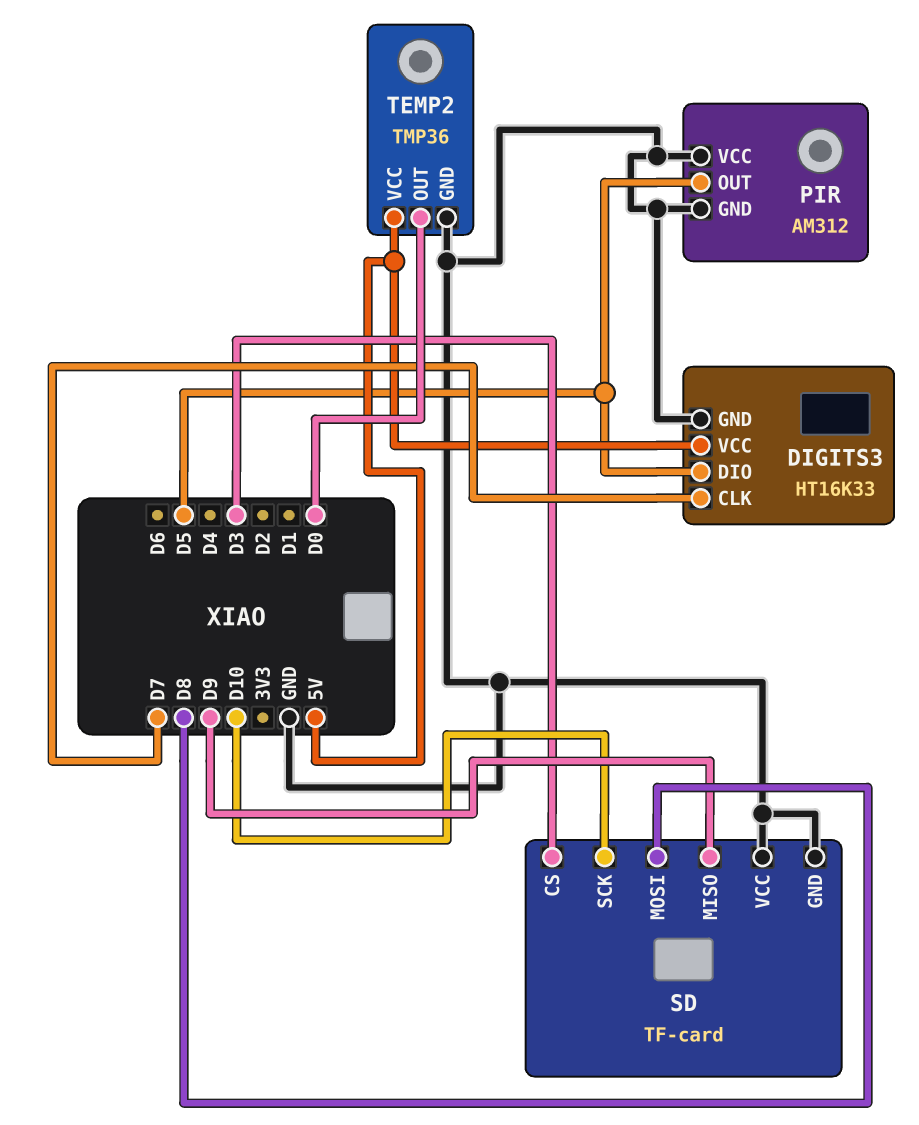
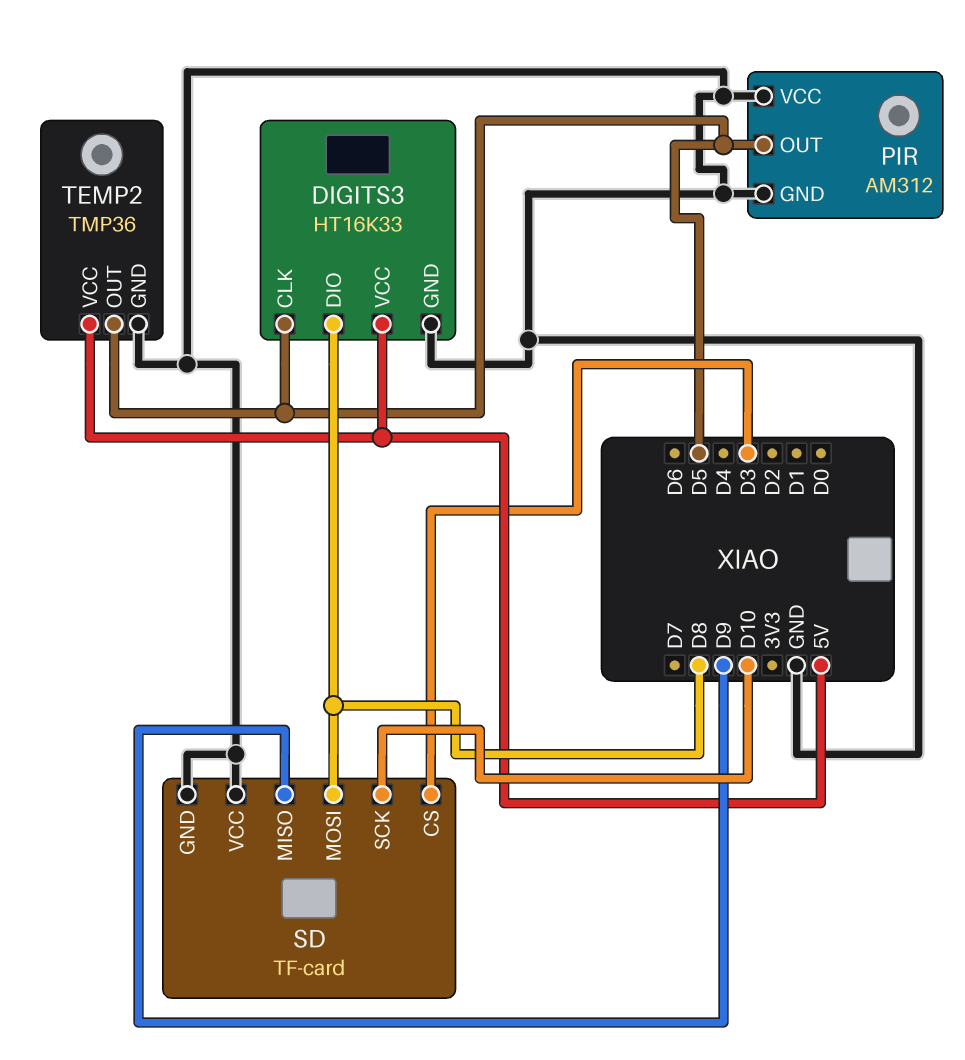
DIGITS3 pin CLK: D7 -> D5
DIGITS3 pin DIO: D5 -> D8
TEMP2 pin OUT: D0 -> D5

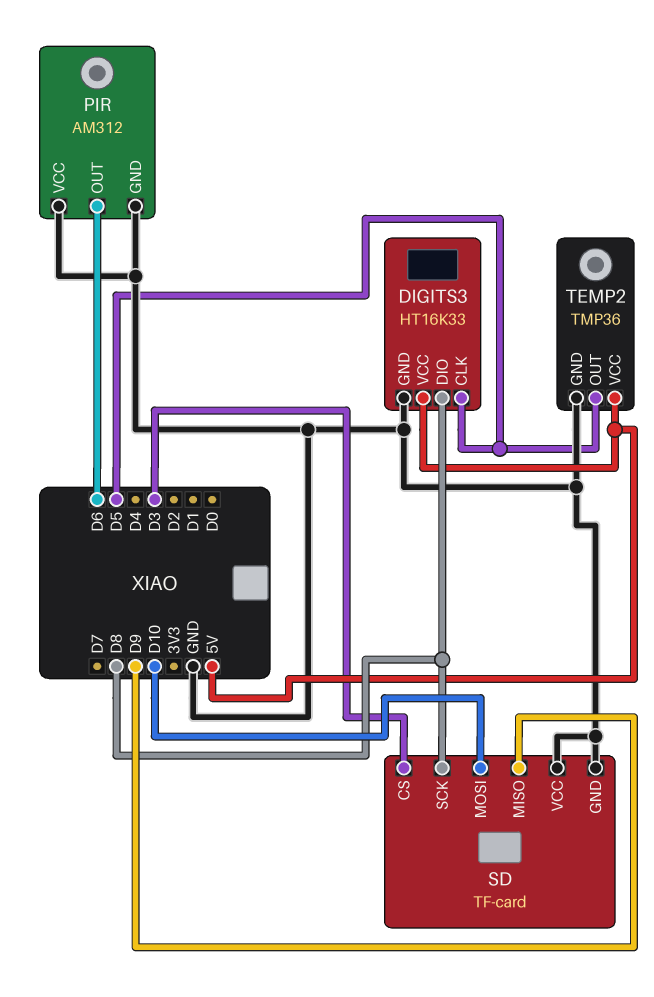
PIR pin OUT: D5 -> D6
SD pin MOSI: D8 -> D10
SD pin SCK: D10 -> D8

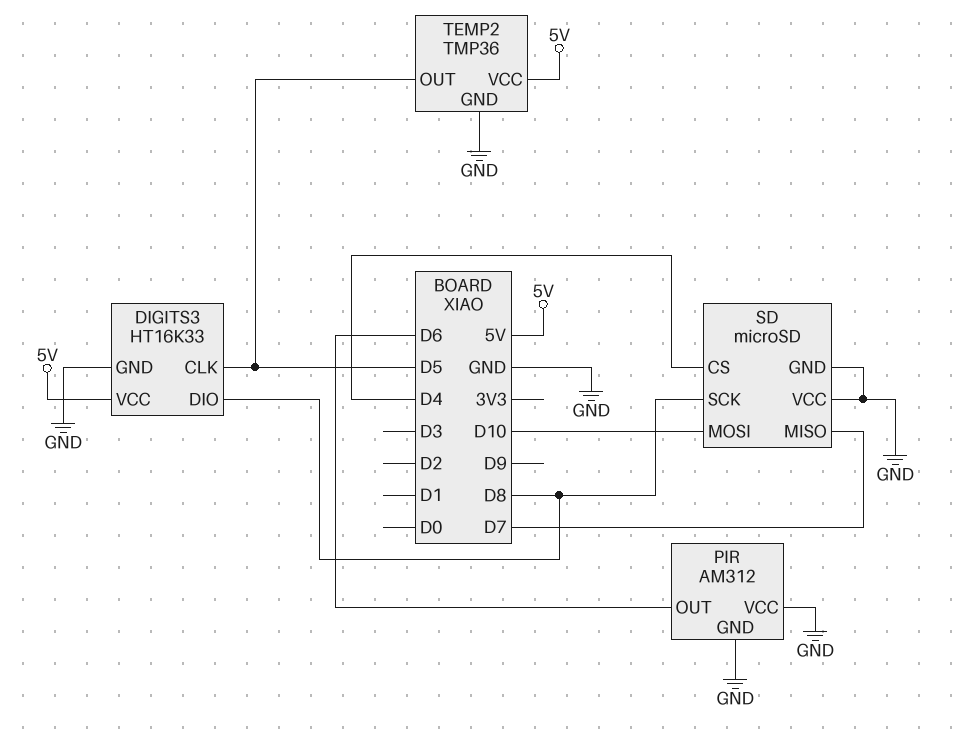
SD: TF-card -> microSD
SD pin CS: D3 -> D4
SD pin MISO: D9 -> D7

